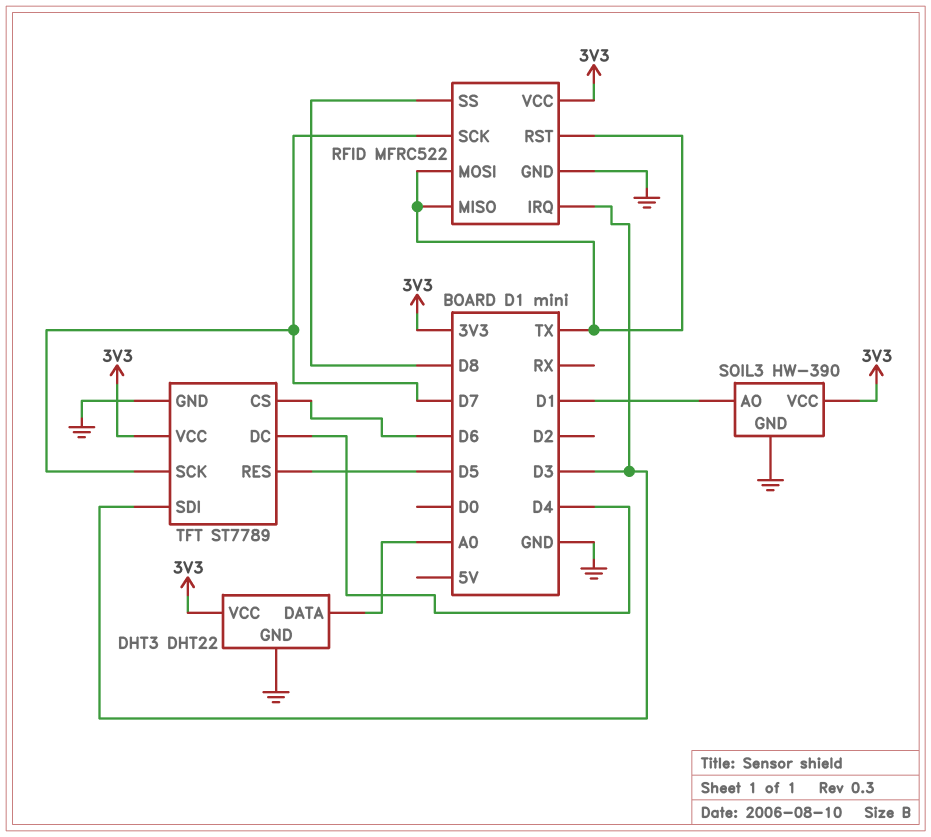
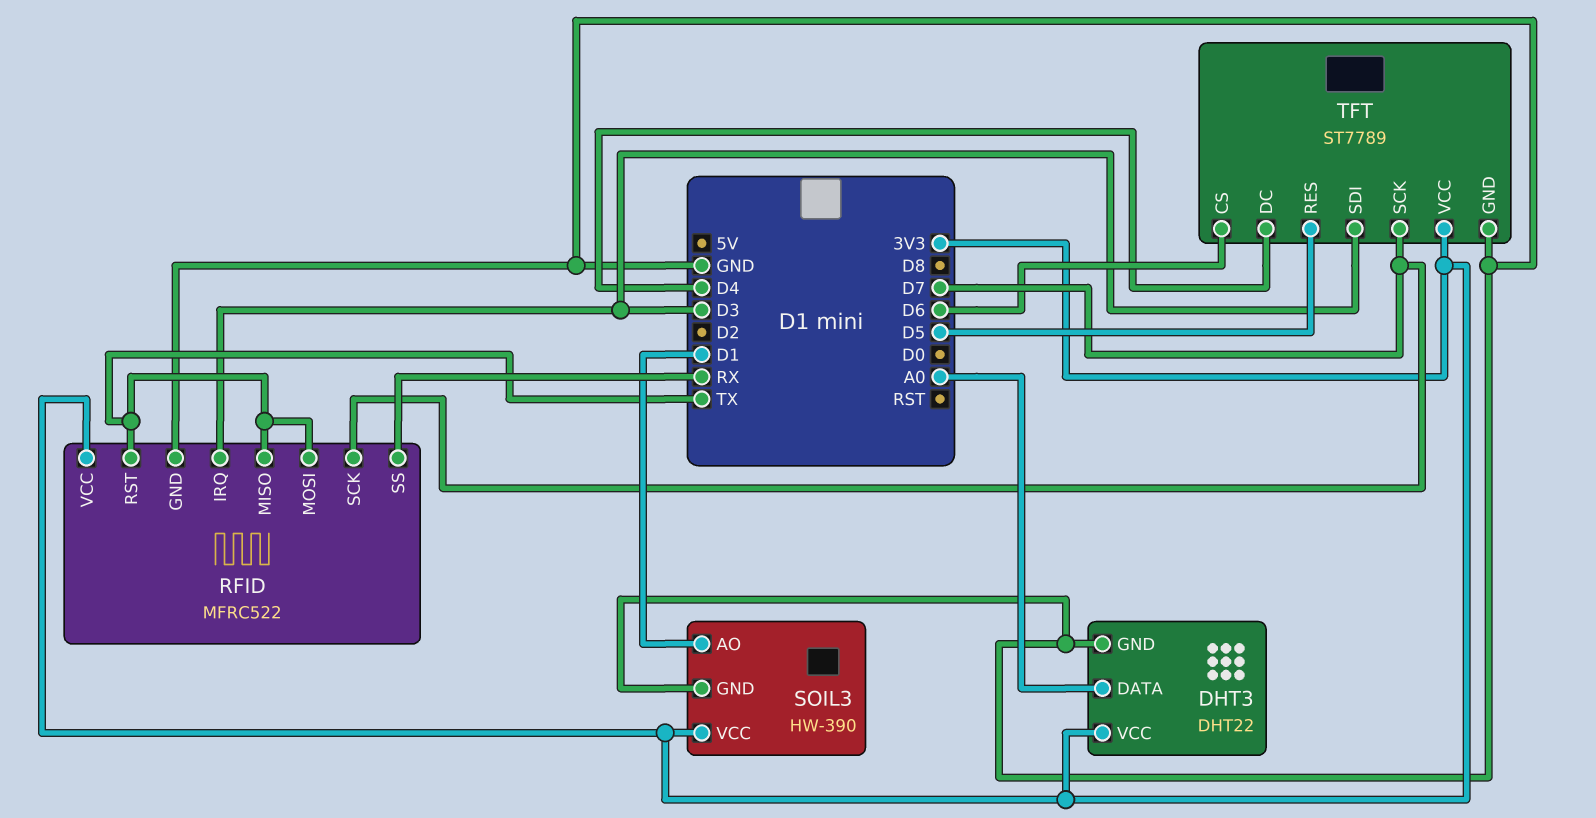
RFID pin SS: D8 -> RX

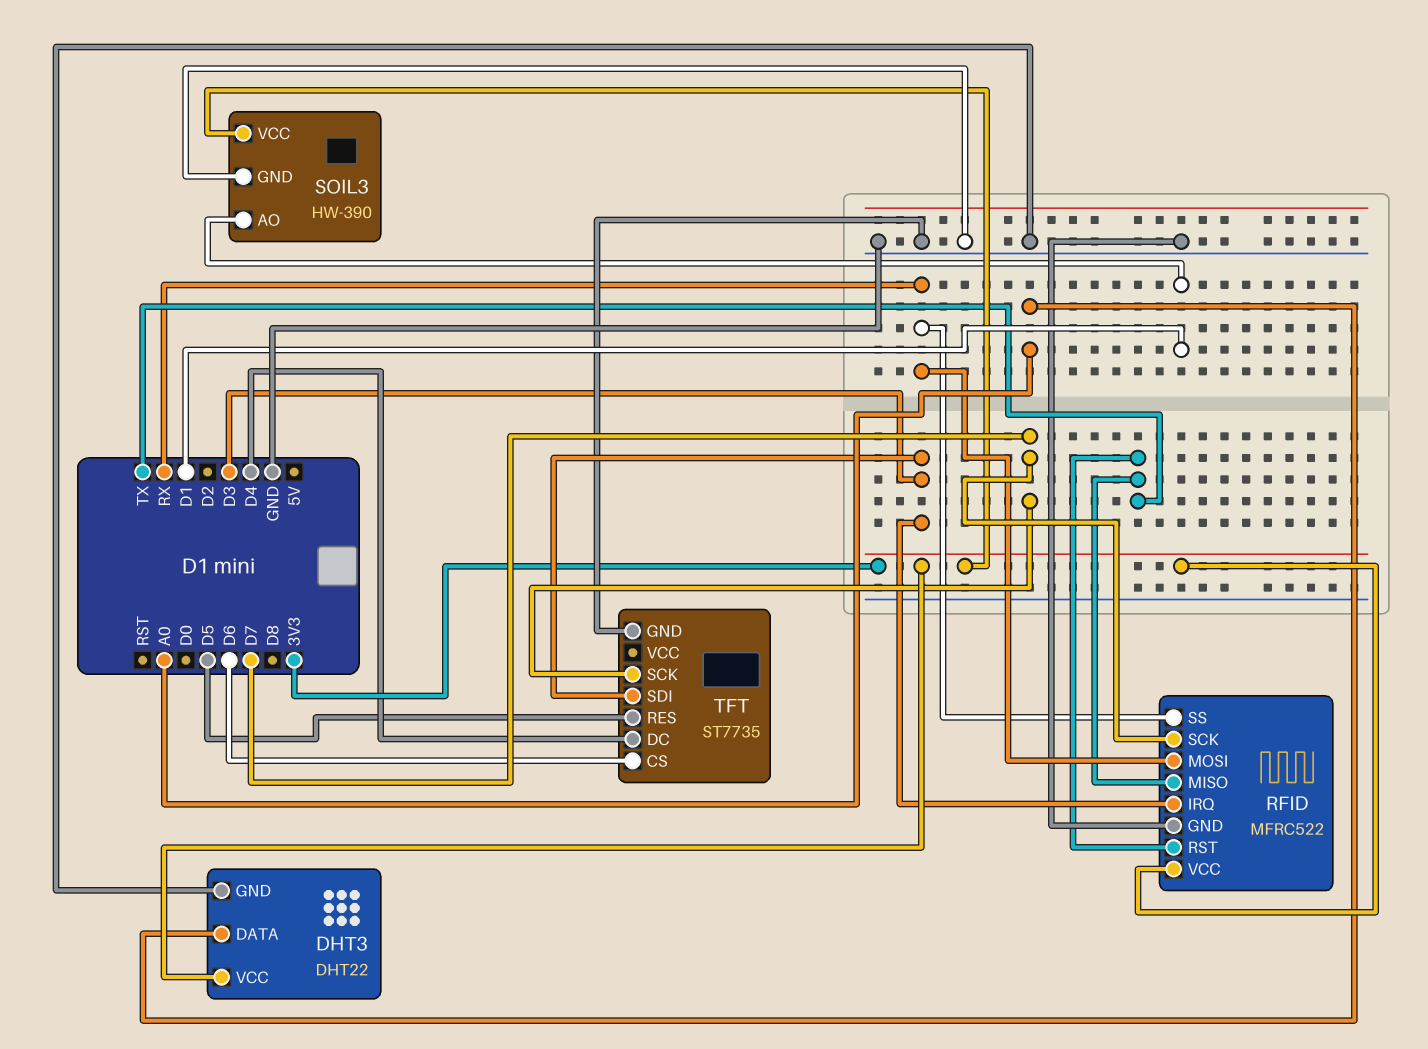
RFID pin MOSI: TX -> RX
TFT: ST7789 -> ST7735
TFT pin VCC: 3V3 -> none

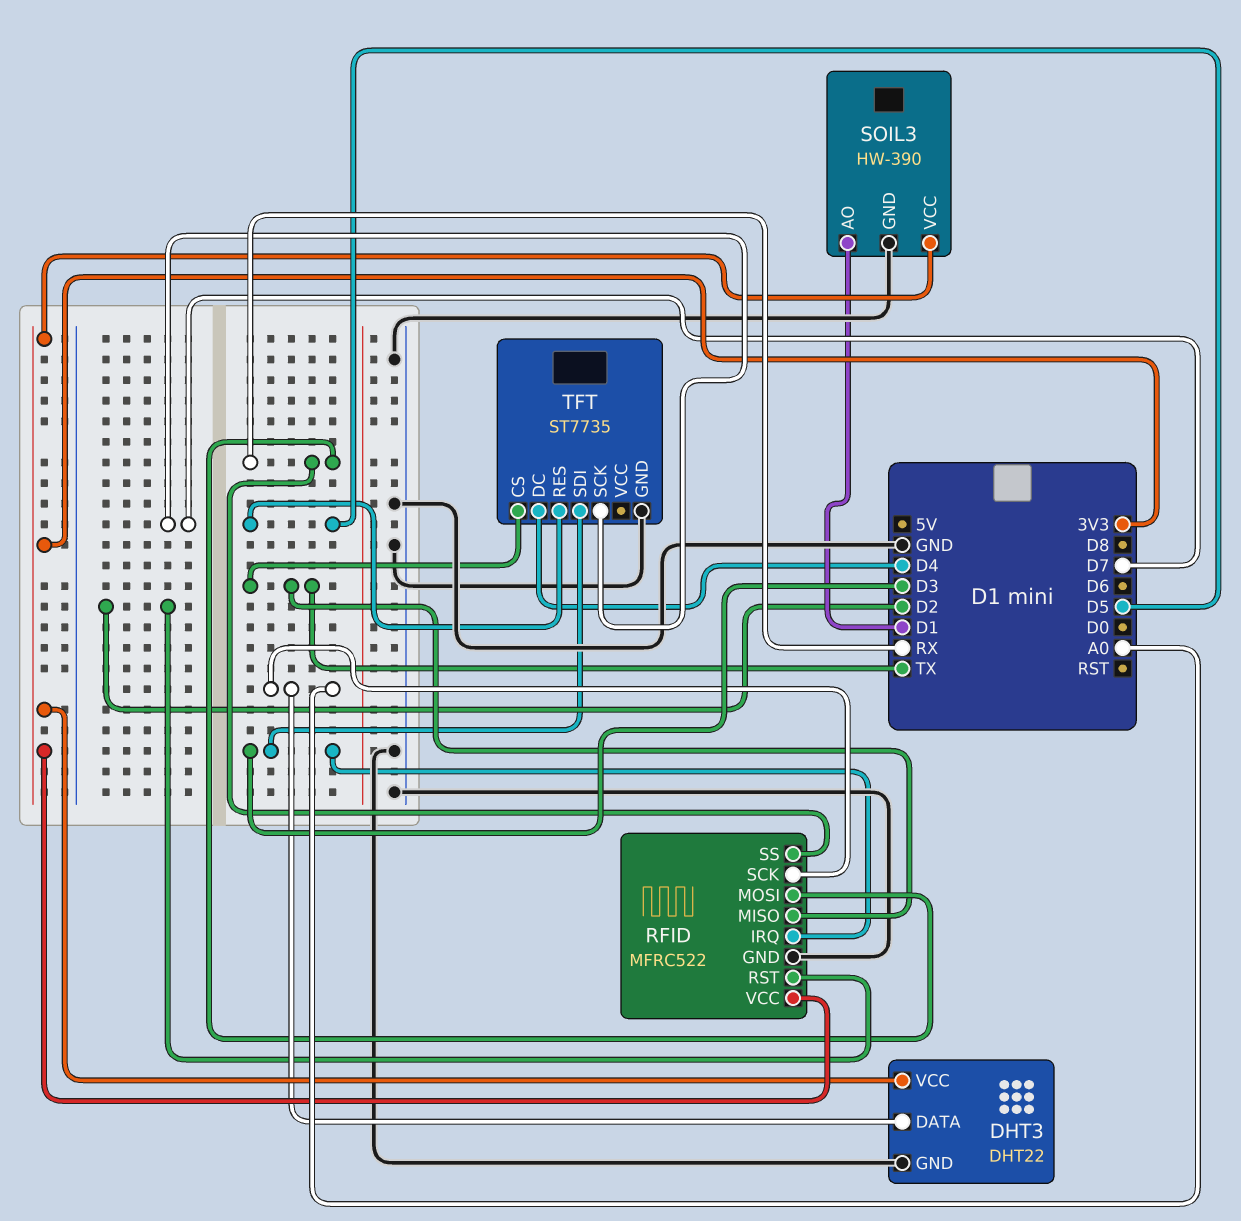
RFID pin RST: TX -> D2
RFID pin SCK: D7 -> A0
TFT pin CS: D6 -> TX

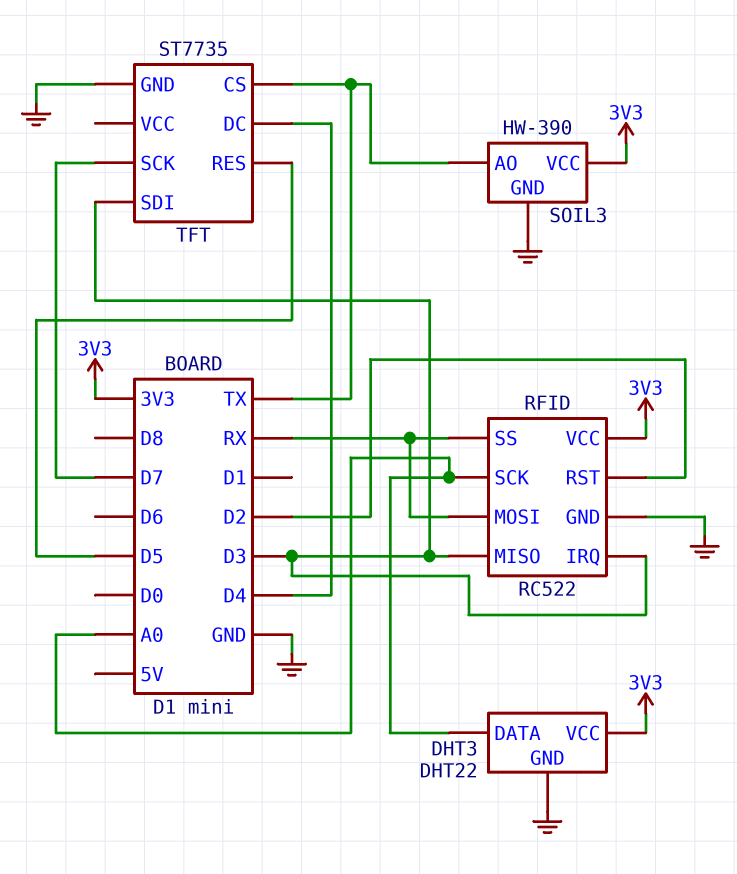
RFID: MFRC522 -> RC522
RFID pin MISO: TX -> D3
SOIL3 pin AO: D1 -> TX

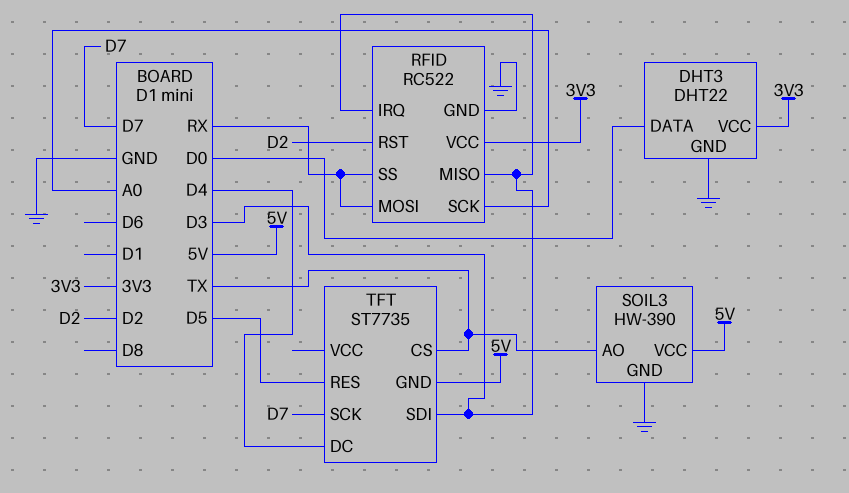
DHT3 pin DATA: A0 -> D0
SOIL3 pin VCC: 3V3 -> 5V
TFT pin GND: GND -> 5V

